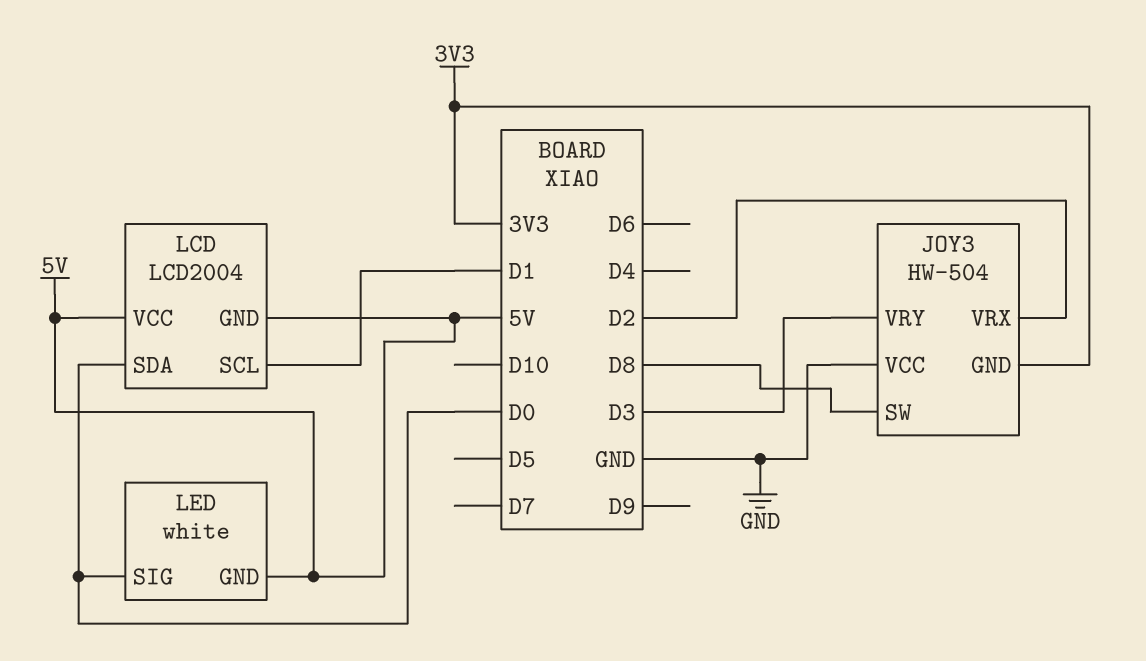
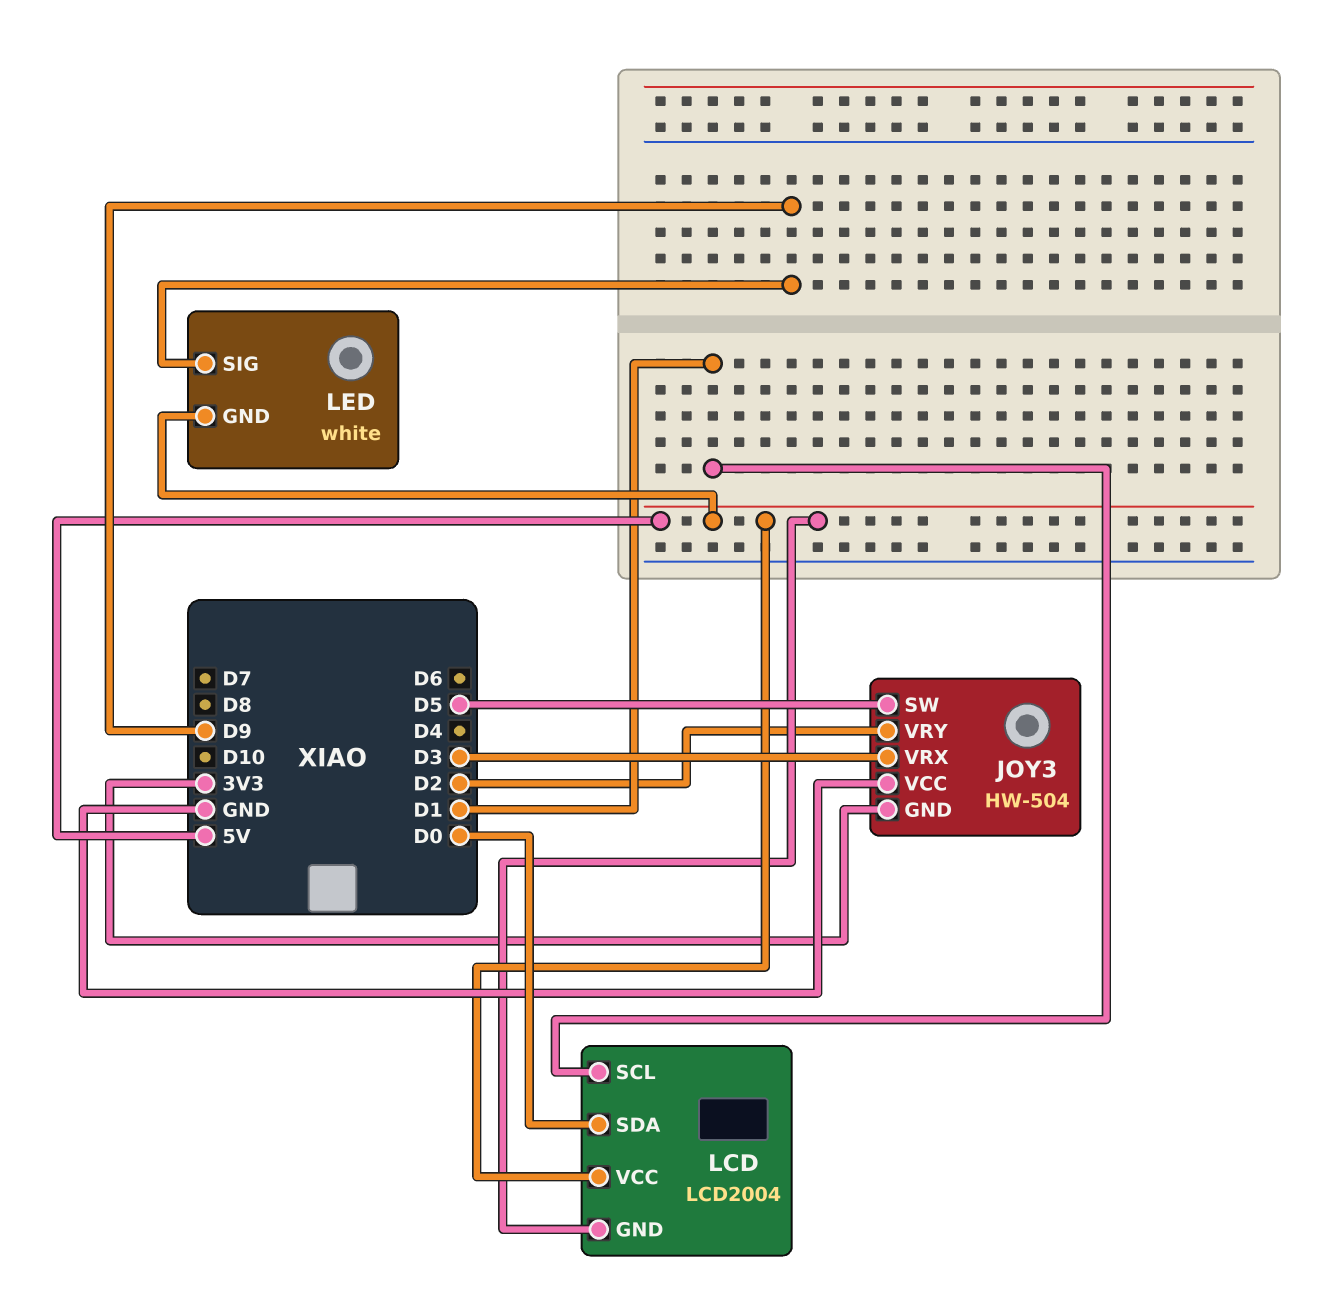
JOY3 pin SW: D8 -> D5
JOY3 pin VRX: D2 -> D3
JOY3 pin VRY: D3 -> D2
LED pin SIG: D0 -> D9

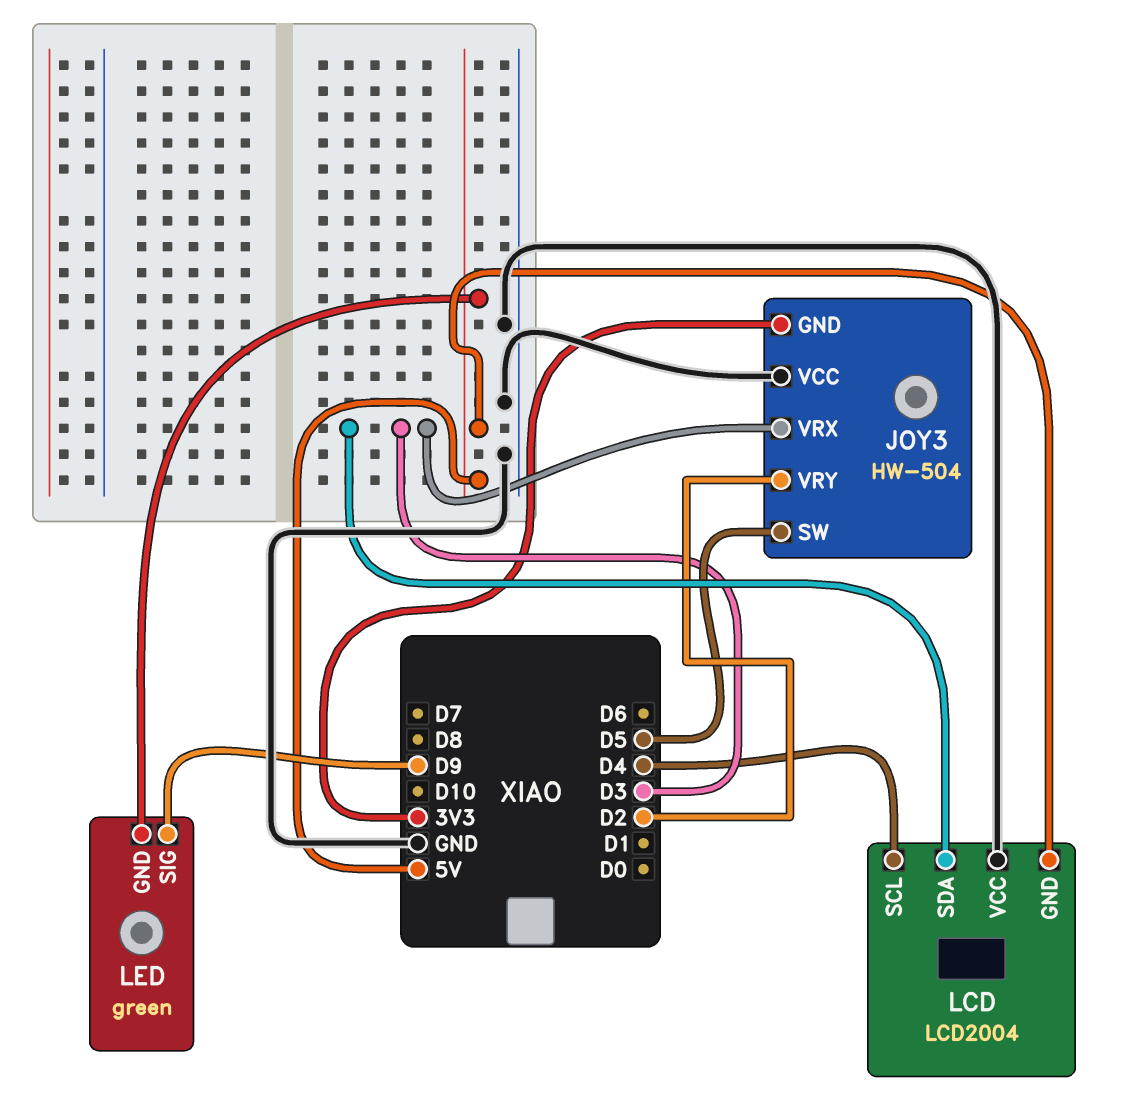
LCD pin SCL: D1 -> D4
LCD pin SDA: D0 -> D3
LCD pin VCC: 5V -> GND
LED: white -> green

